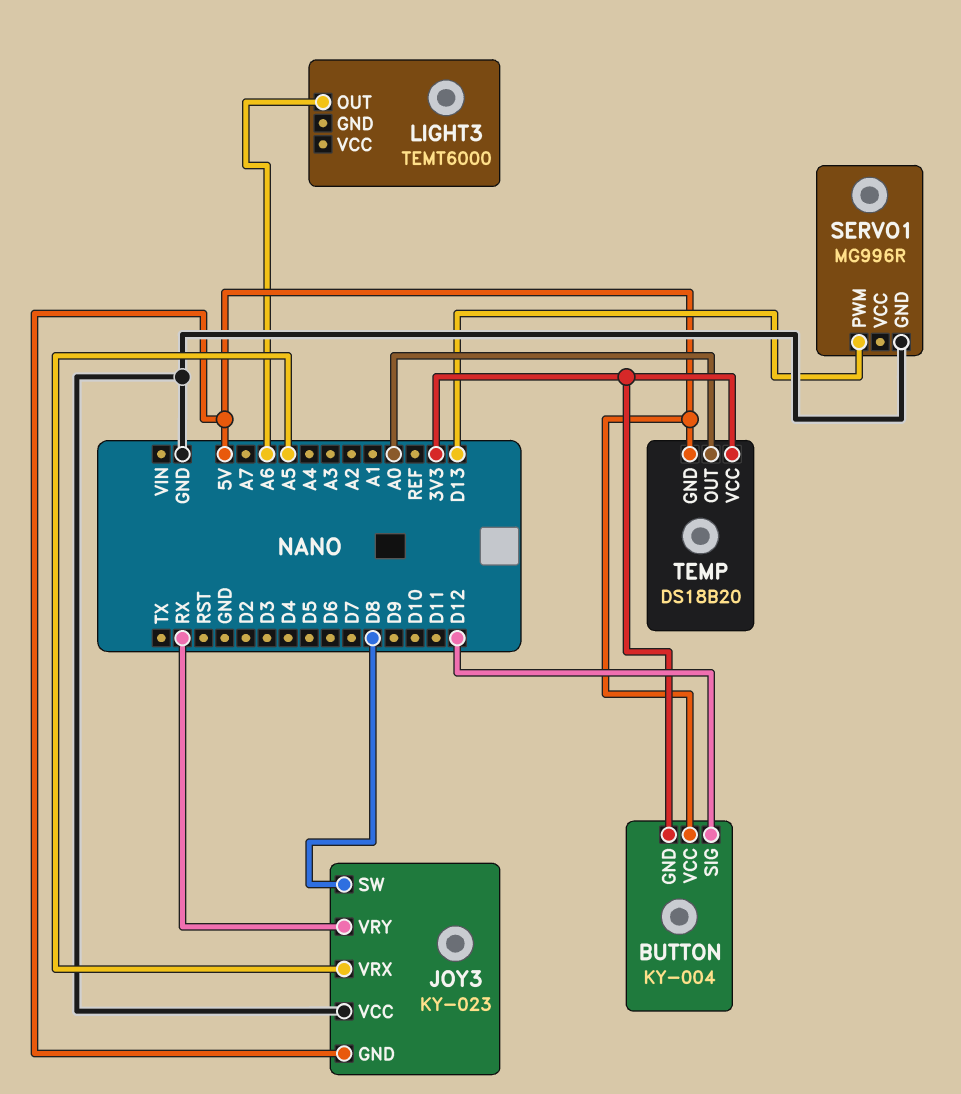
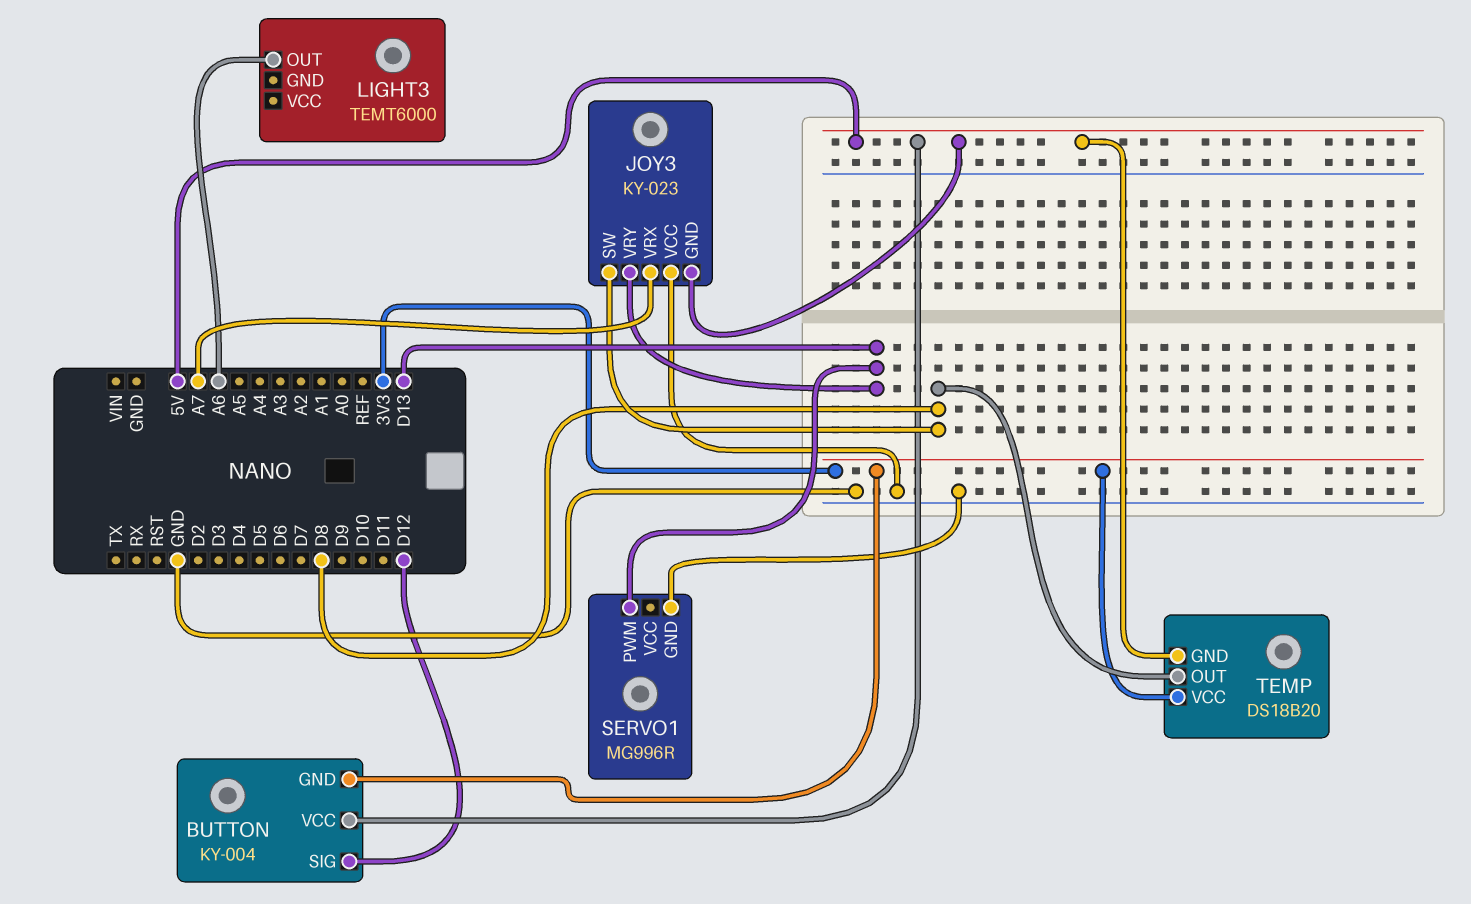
JOY3 pin VRX: A5 -> A7
JOY3 pin VRY: RX -> D13
TEMP pin OUT: A0 -> D8

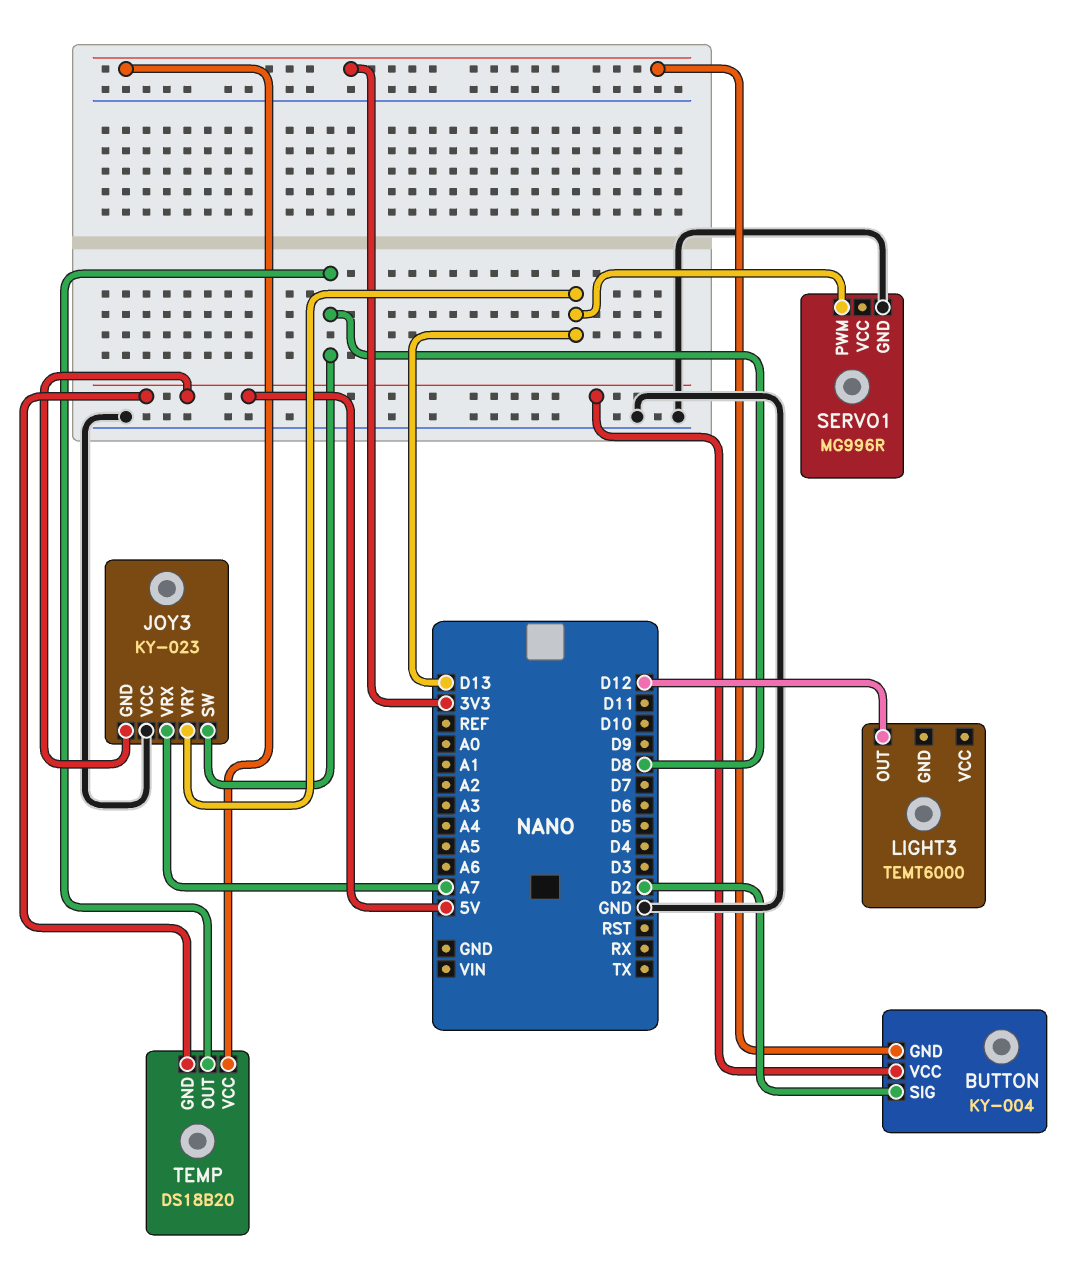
BUTTON pin SIG: D12 -> D2
LIGHT3 pin OUT: A6 -> D12

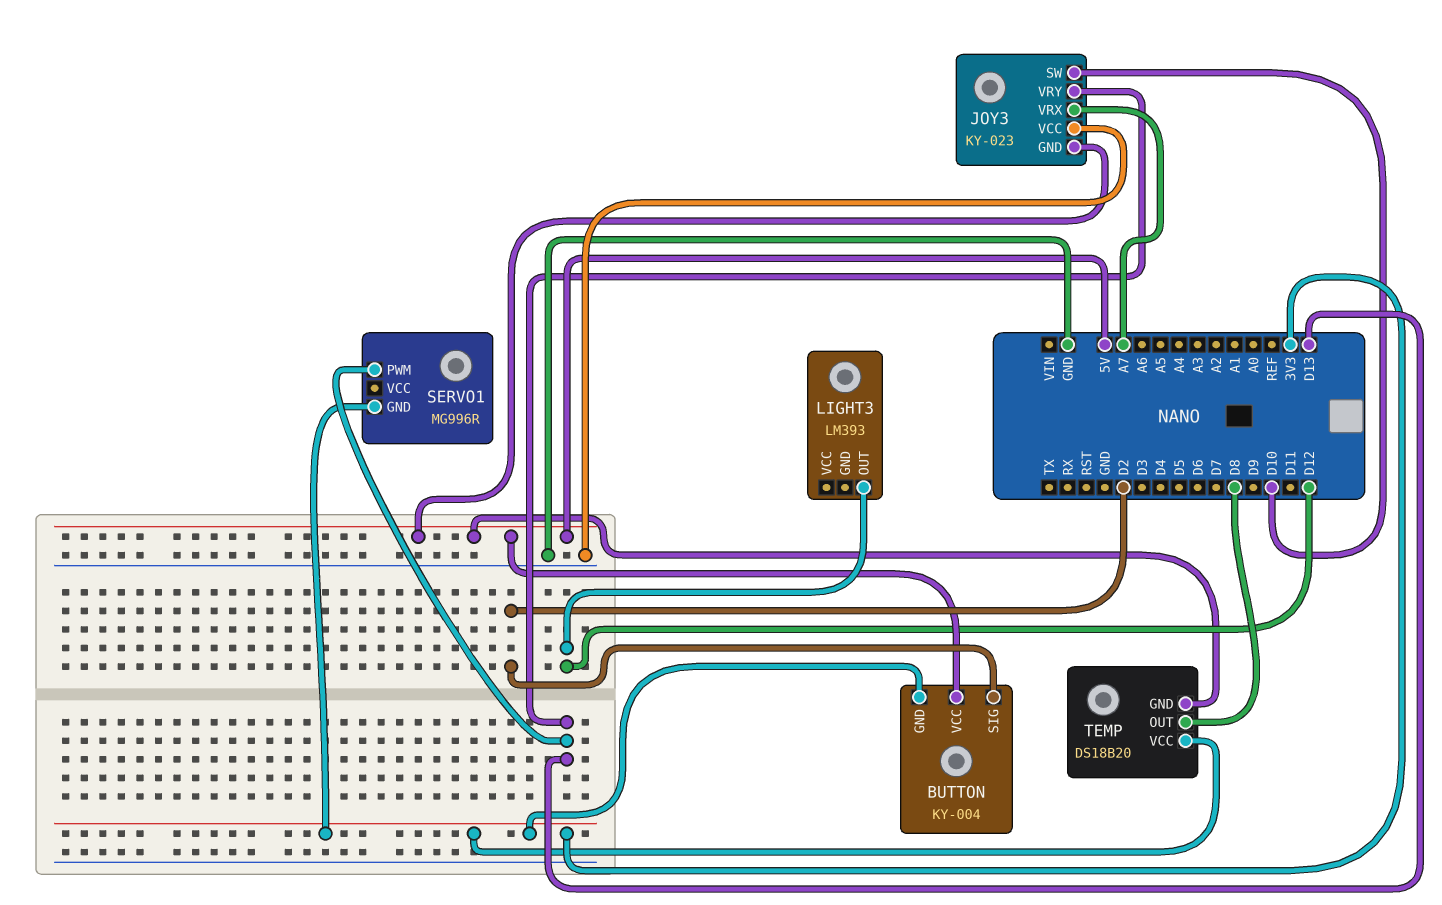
JOY3 pin SW: D8 -> D10
LIGHT3: TEMT6000 -> LM393
SERVO1 pin GND: GND -> 3V3

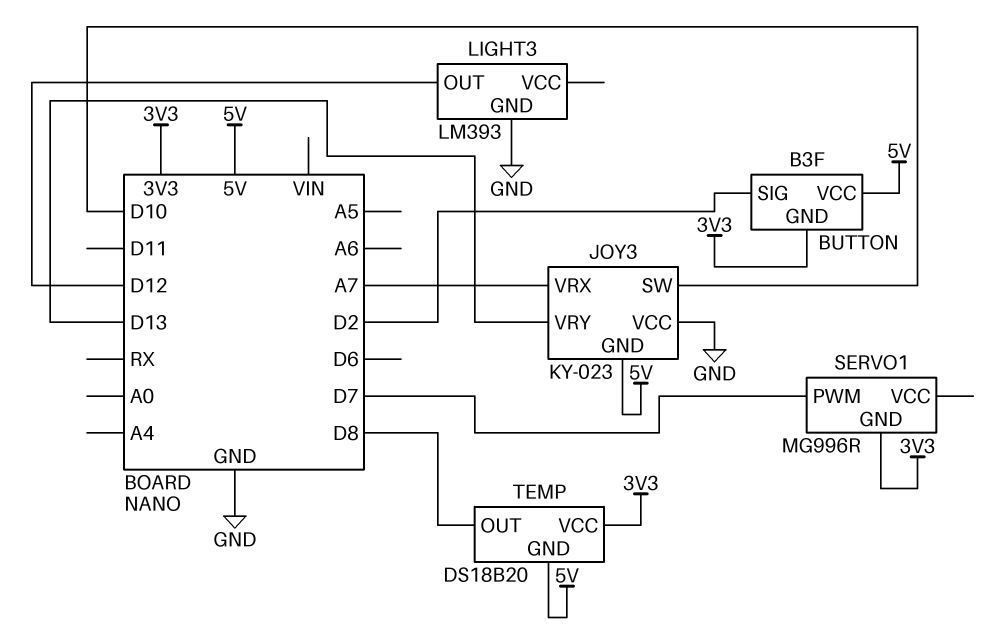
BUTTON: KY-004 -> B3F
LIGHT3 pin GND: none -> GND
SERVO1 pin PWM: D13 -> D7

